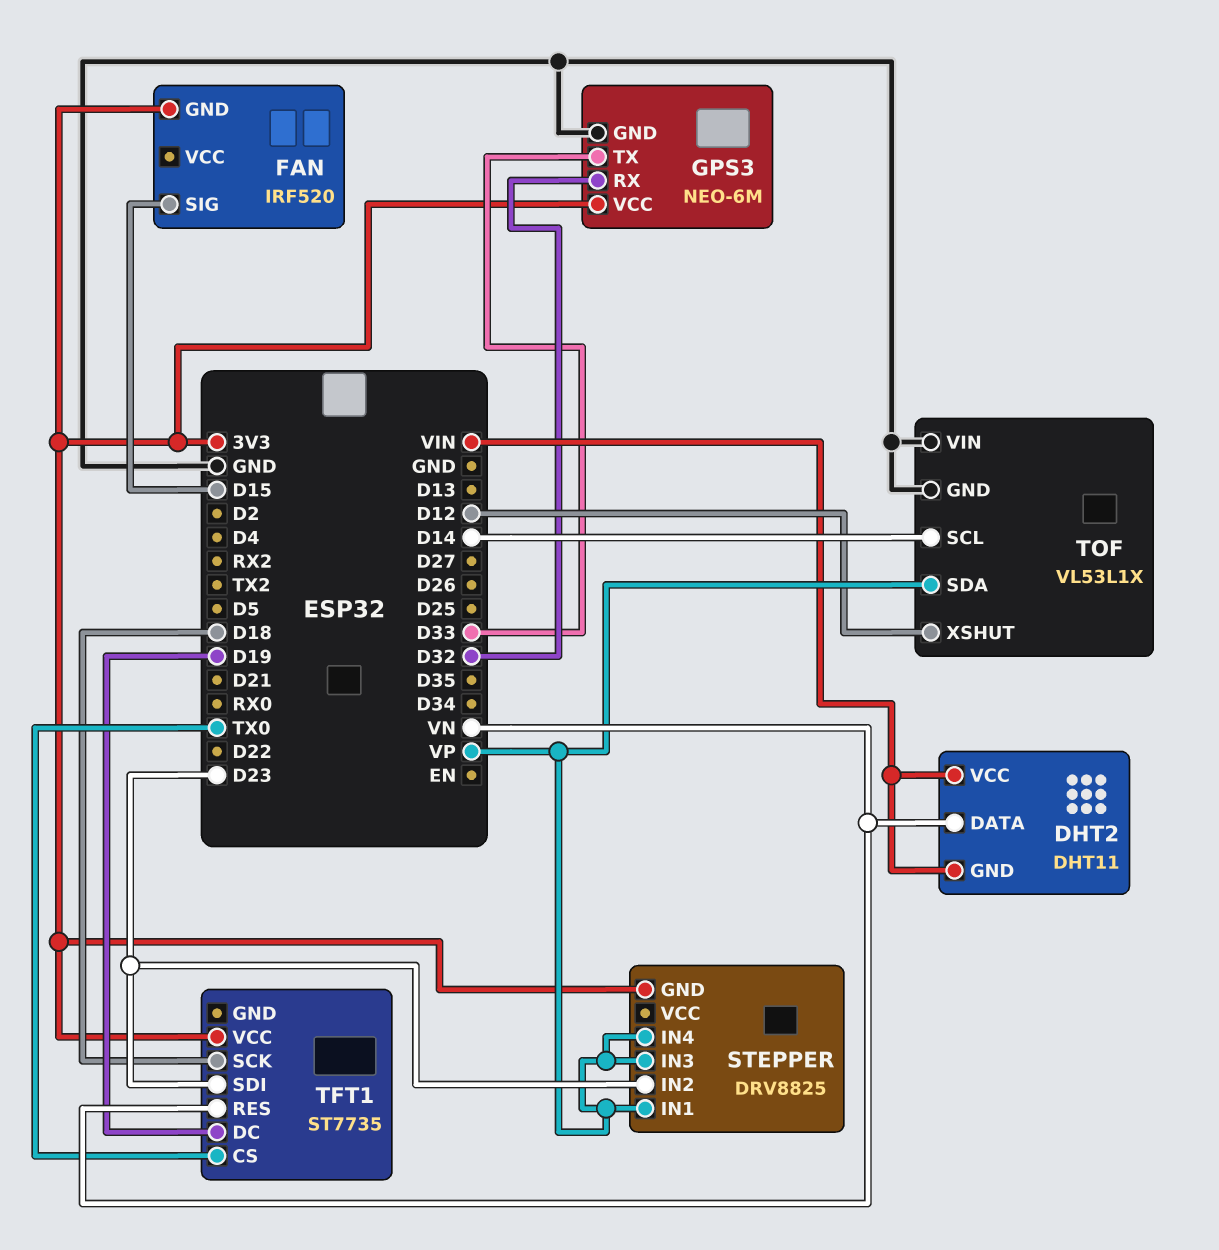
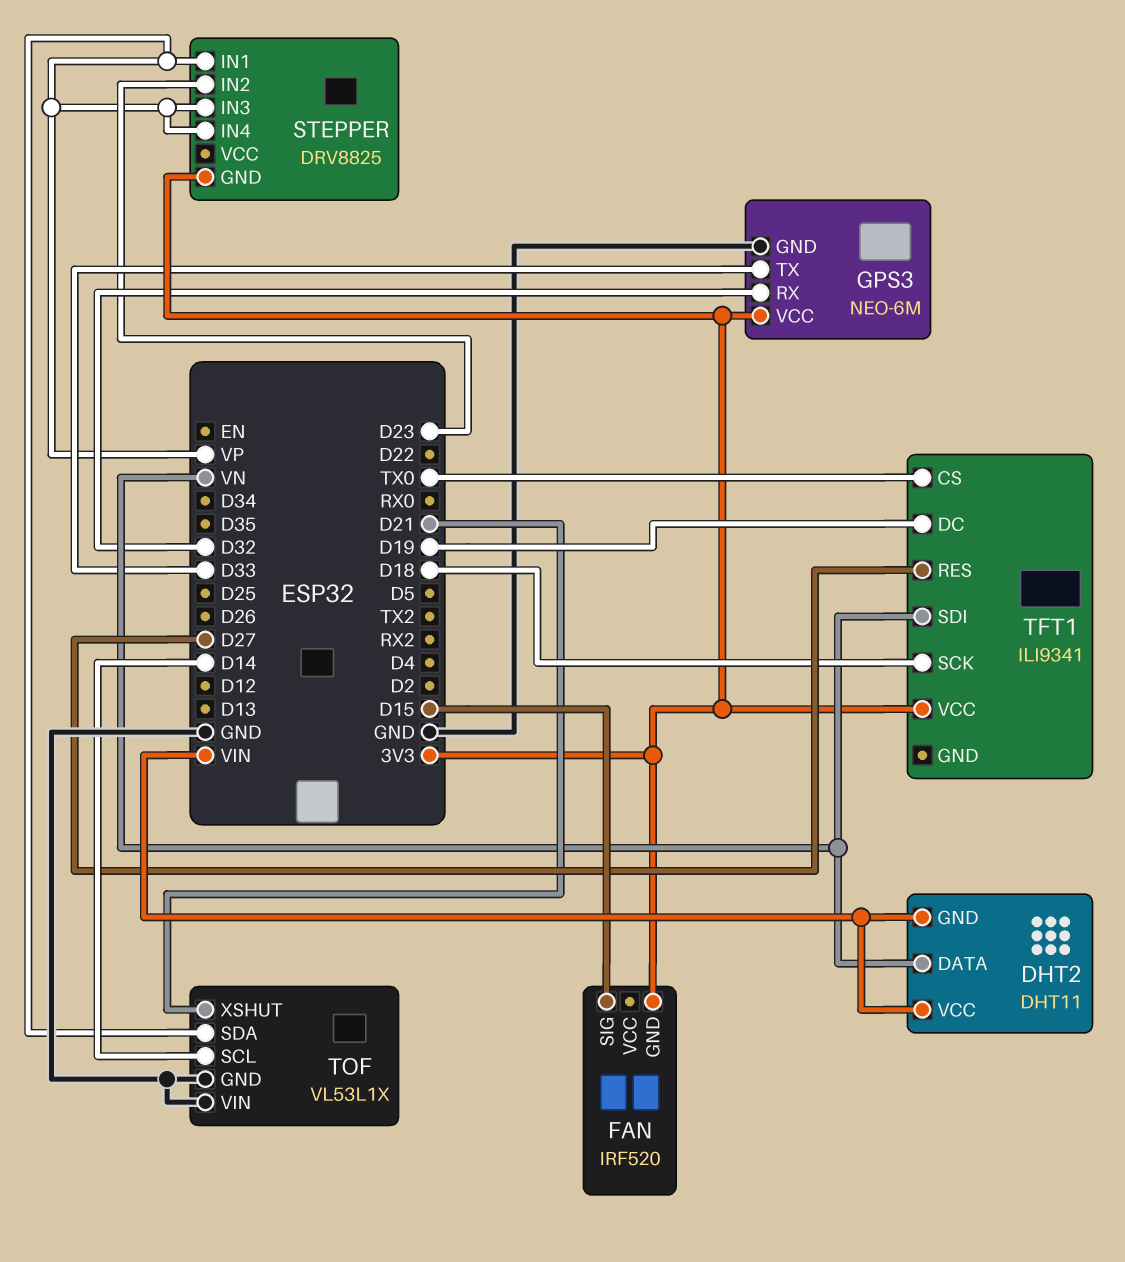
TFT1: ST7735 -> ILI9341
TFT1 pin RES: VN -> D27
TFT1 pin SDI: D23 -> VN
TOF pin XSHUT: D12 -> D21

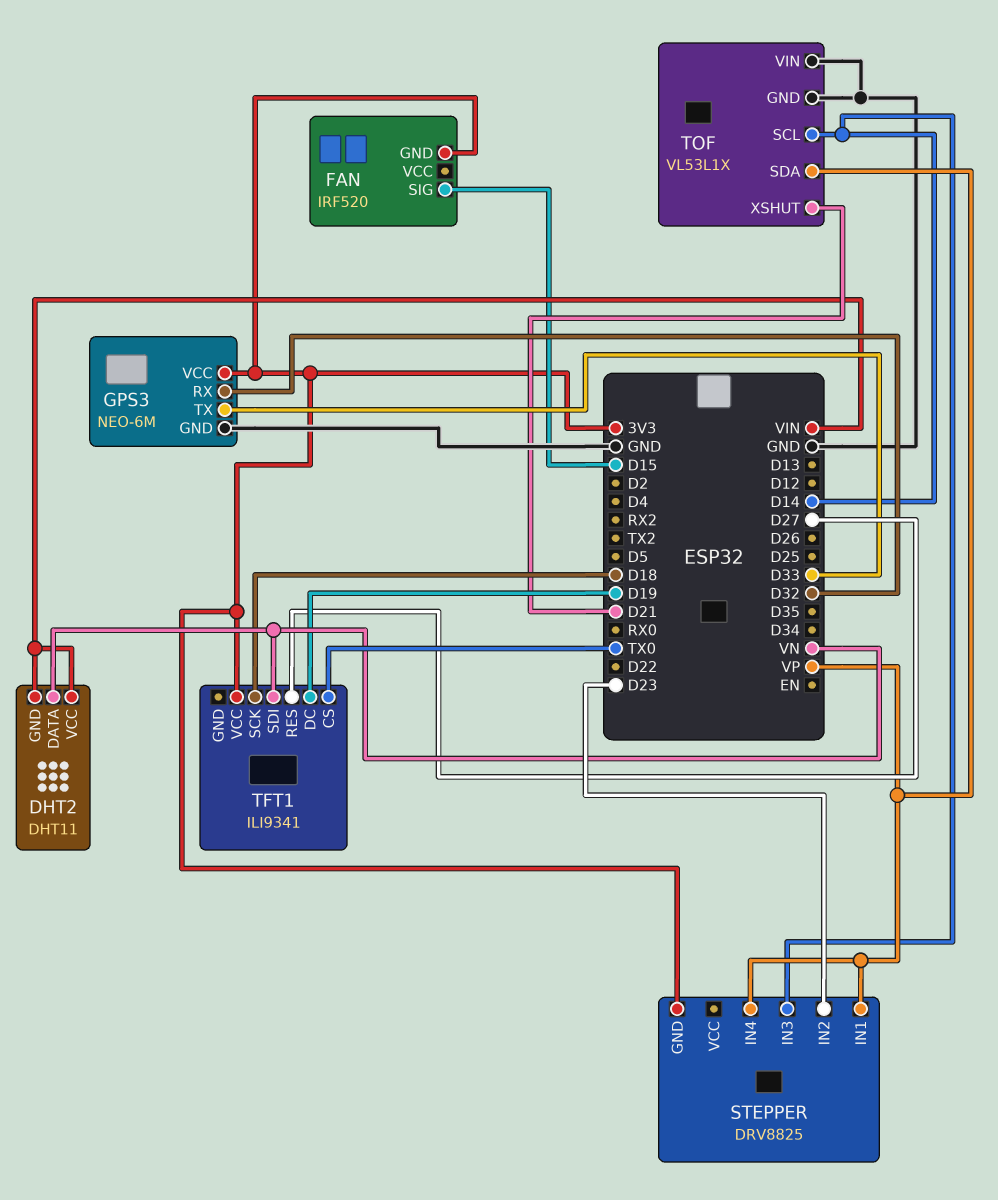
STEPPER pin IN3: VP -> D14

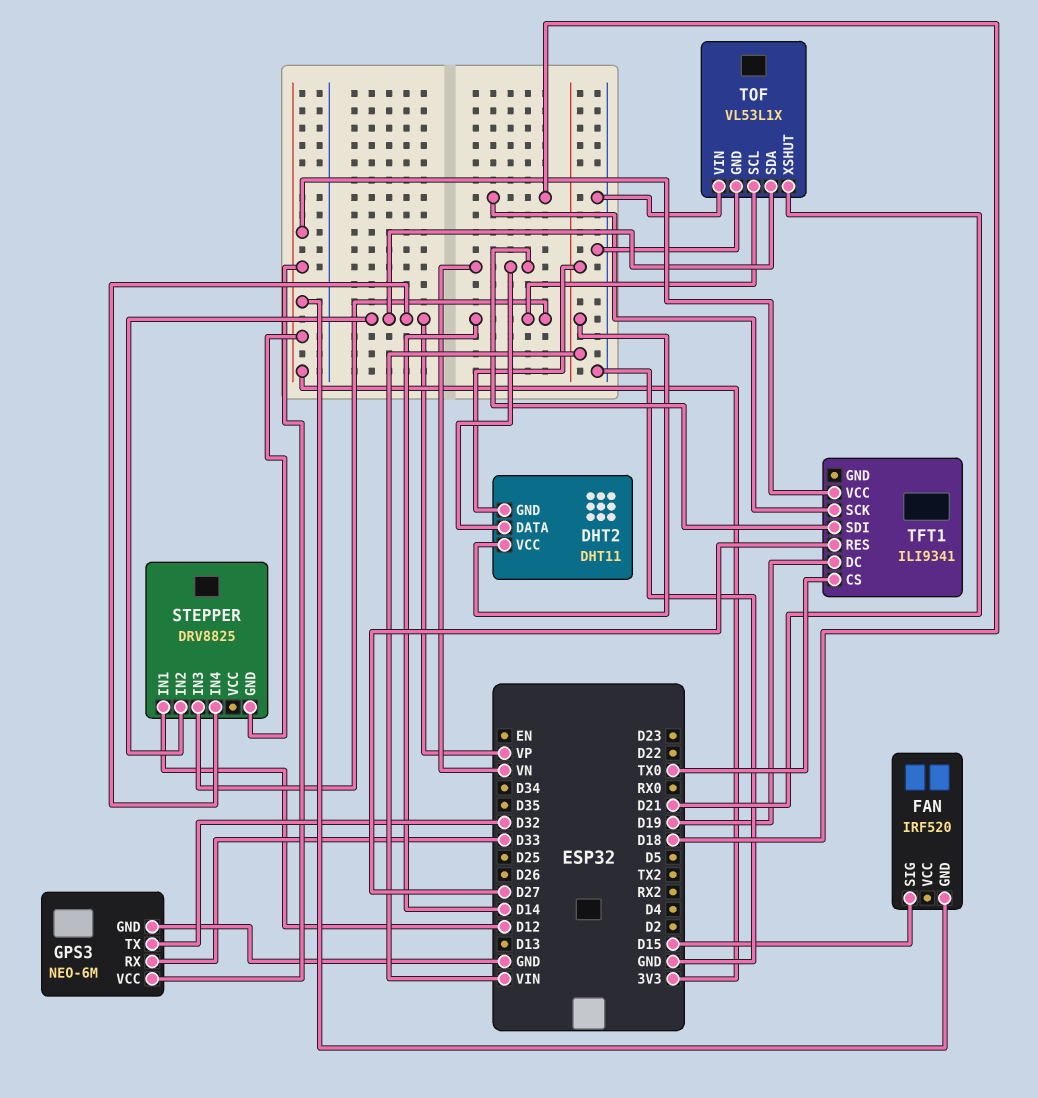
GPS3 pin RX: D32 -> D33
GPS3 pin TX: D33 -> D32
STEPPER pin IN1: VP -> D12
STEPPER pin IN2: D23 -> VP

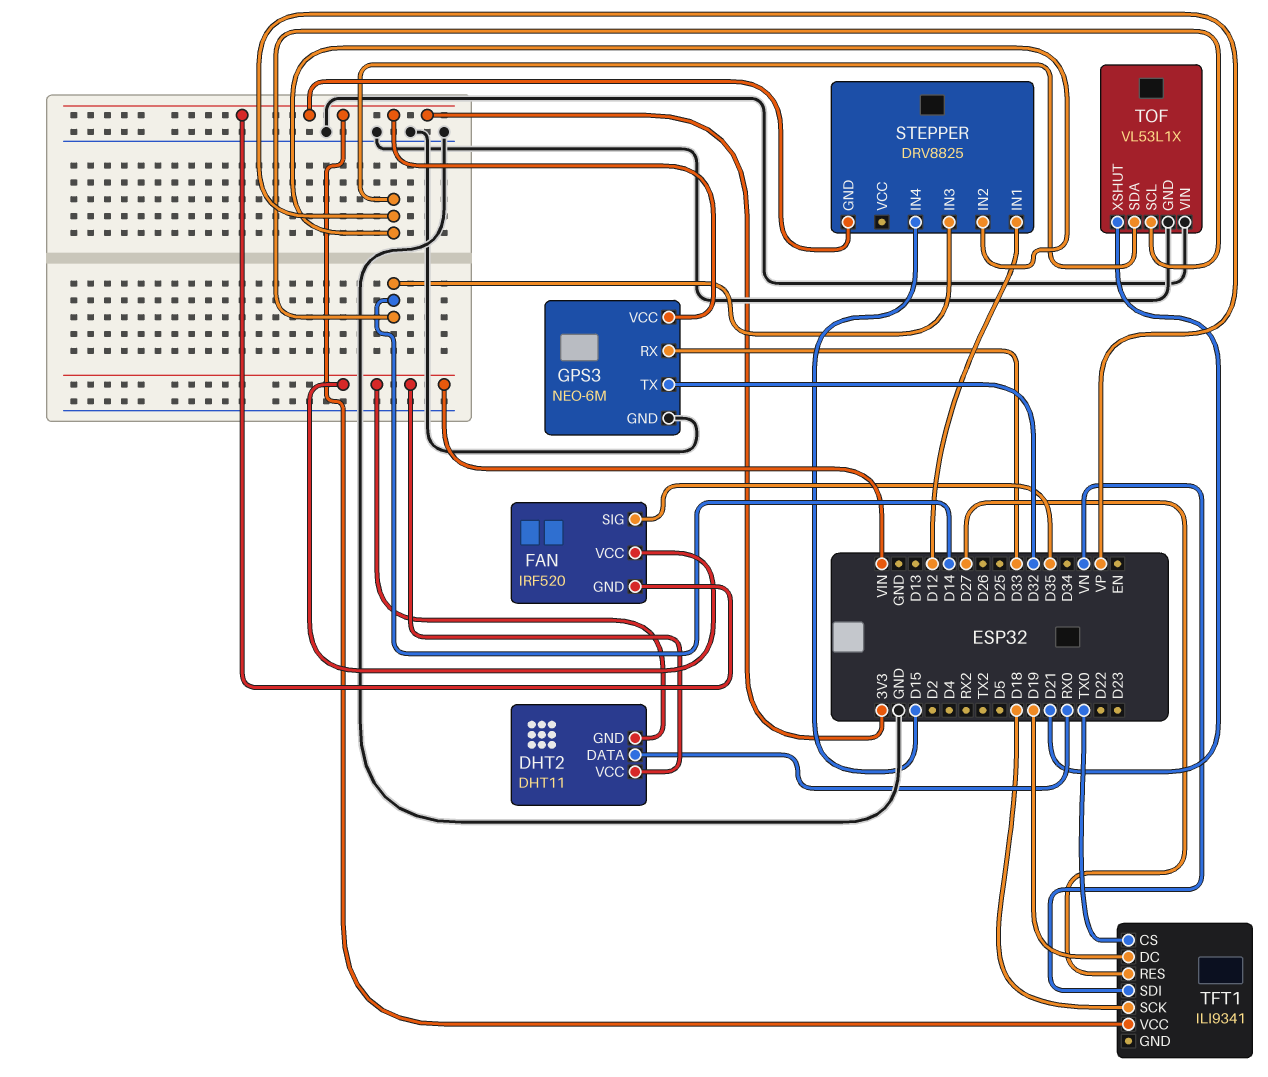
DHT2 pin DATA: VN -> RX0
FAN pin SIG: D15 -> D35
FAN pin VCC: none -> VIN
STEPPER pin IN4: VP -> D15

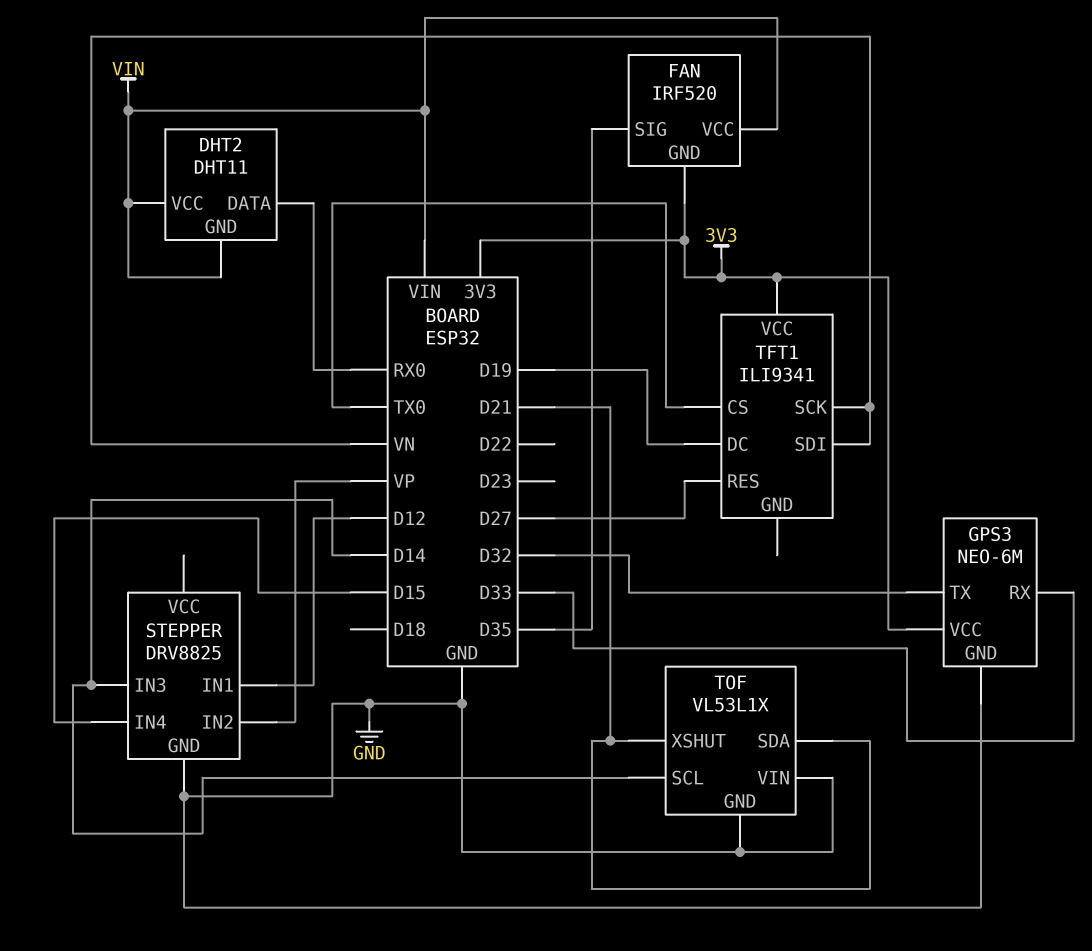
STEPPER pin GND: 3V3 -> GND
TFT1 pin SCK: D18 -> VN
TOF pin SDA: VP -> D21

